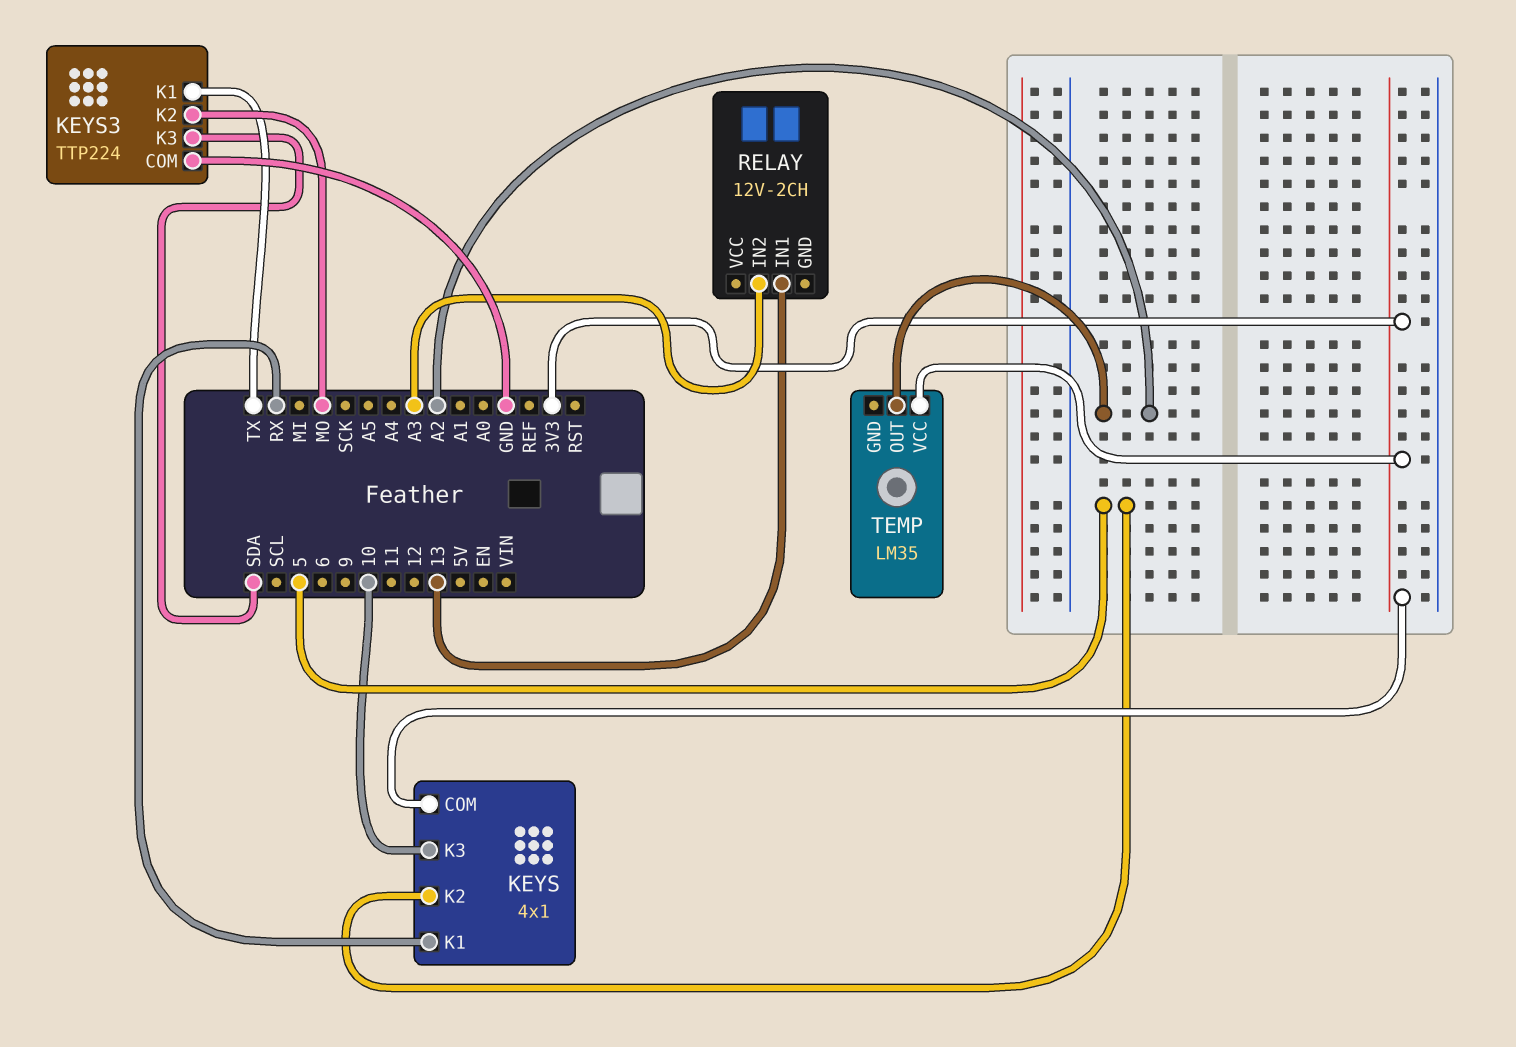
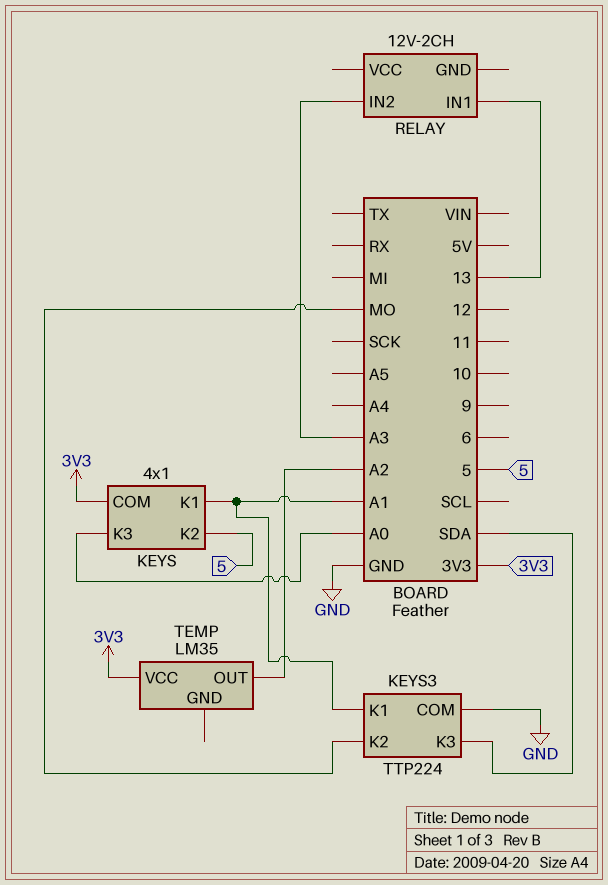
KEYS pin K1: RX -> A1
KEYS pin K3: 10 -> A0
KEYS3 pin K1: TX -> A1

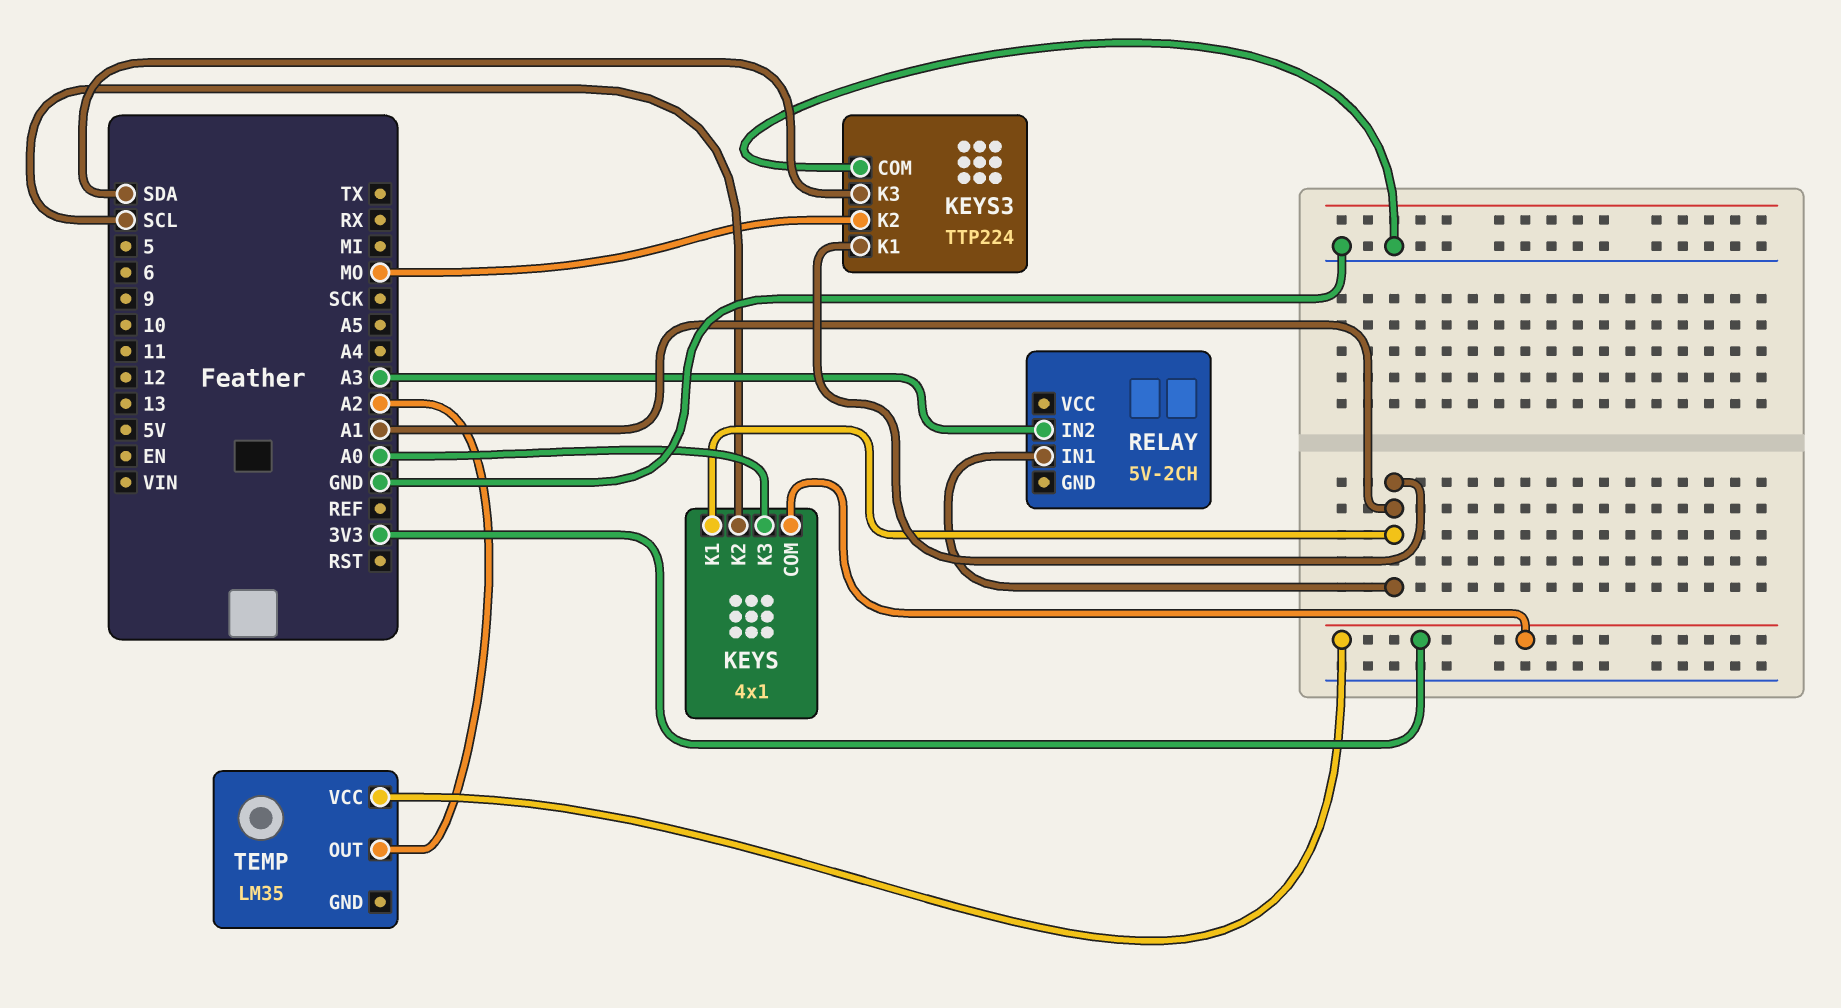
KEYS pin K2: 5 -> SCL
RELAY: 12V-2CH -> 5V-2CH
RELAY pin IN1: 13 -> A1

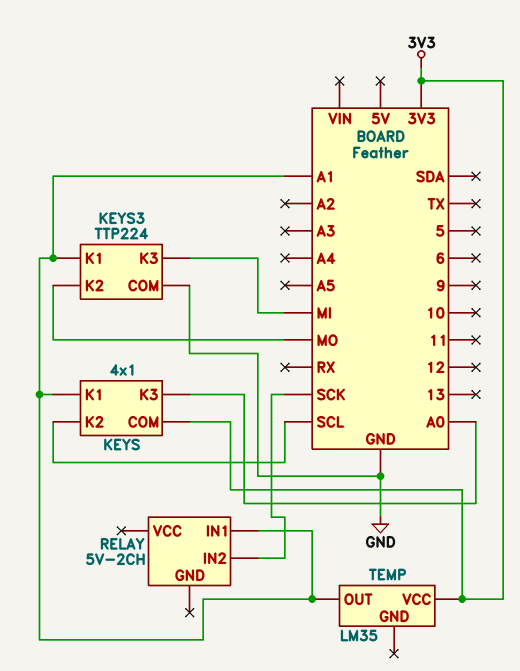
KEYS3 pin K3: SDA -> MI
RELAY pin IN2: A3 -> SCK
TEMP pin OUT: A2 -> A1

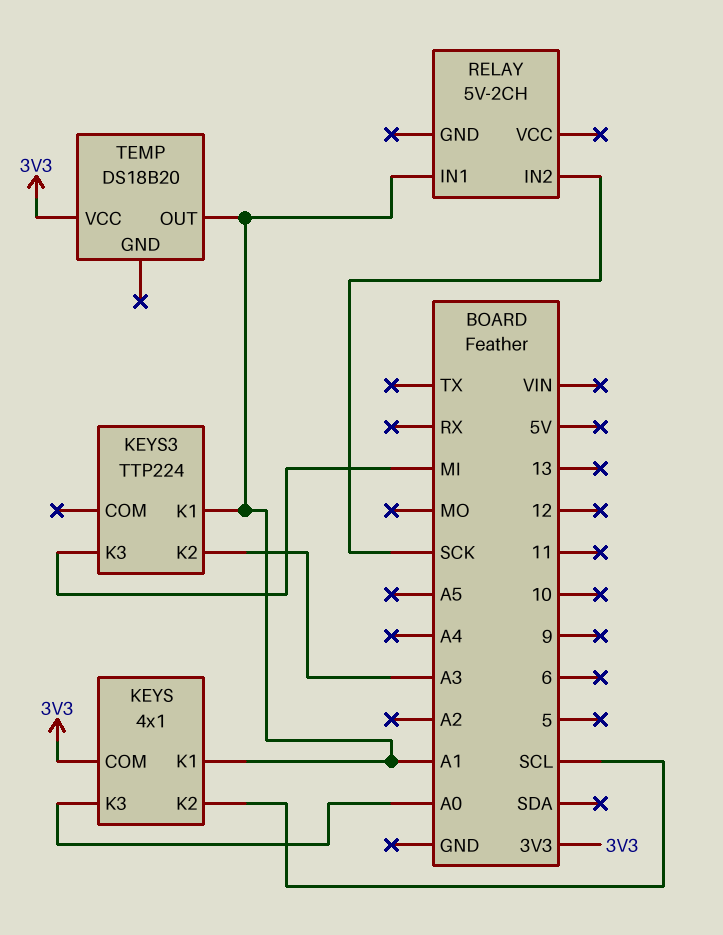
KEYS3 pin COM: GND -> none
KEYS3 pin K2: MO -> A3
TEMP: LM35 -> DS18B20

